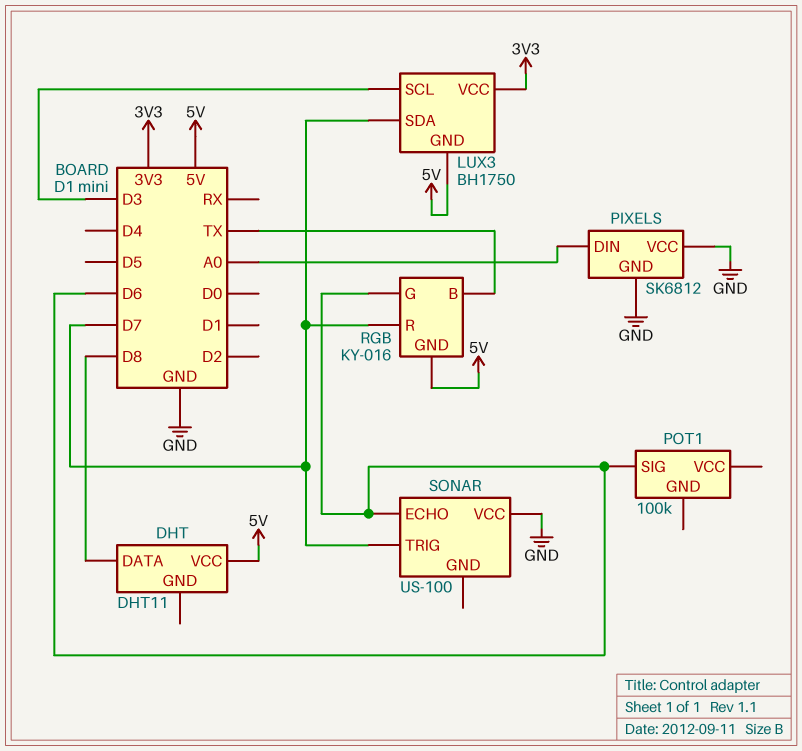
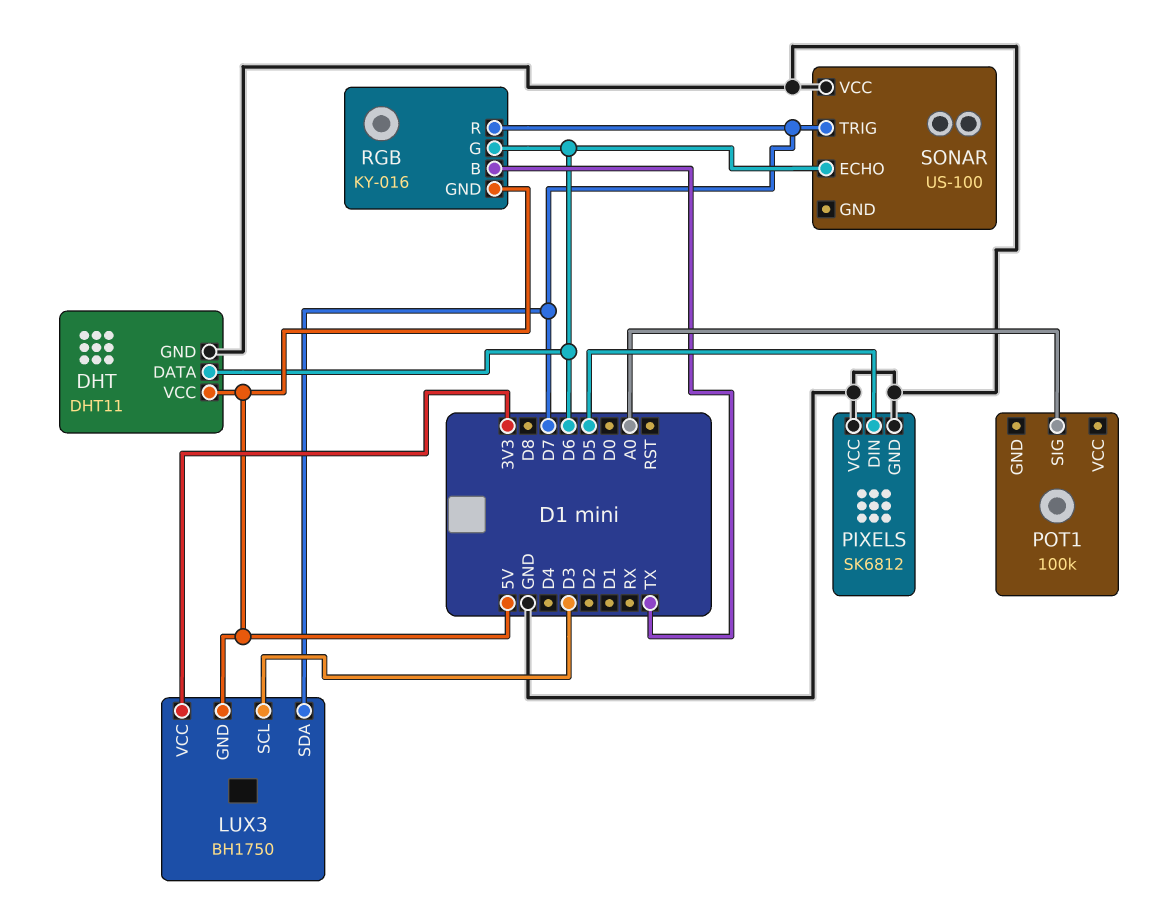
DHT pin DATA: D8 -> D6
DHT pin GND: none -> GND
PIXELS pin DIN: A0 -> D5
POT1 pin SIG: D6 -> A0

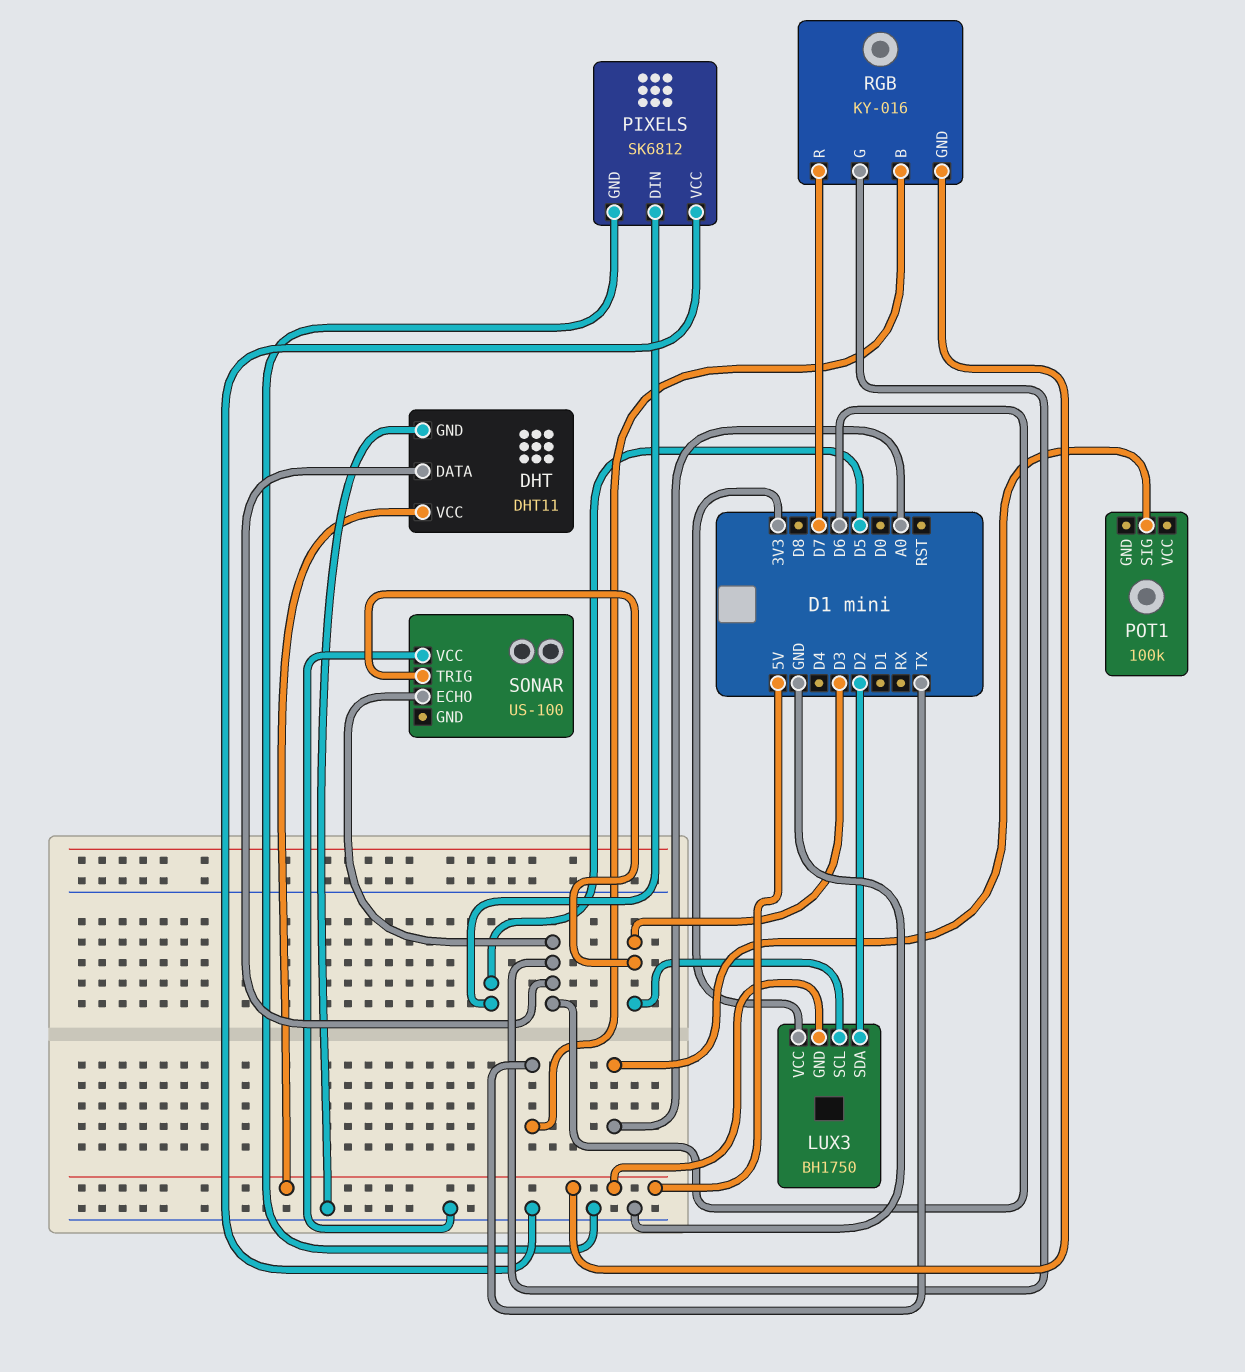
LUX3 pin SDA: D7 -> D2
SONAR pin TRIG: D7 -> D3

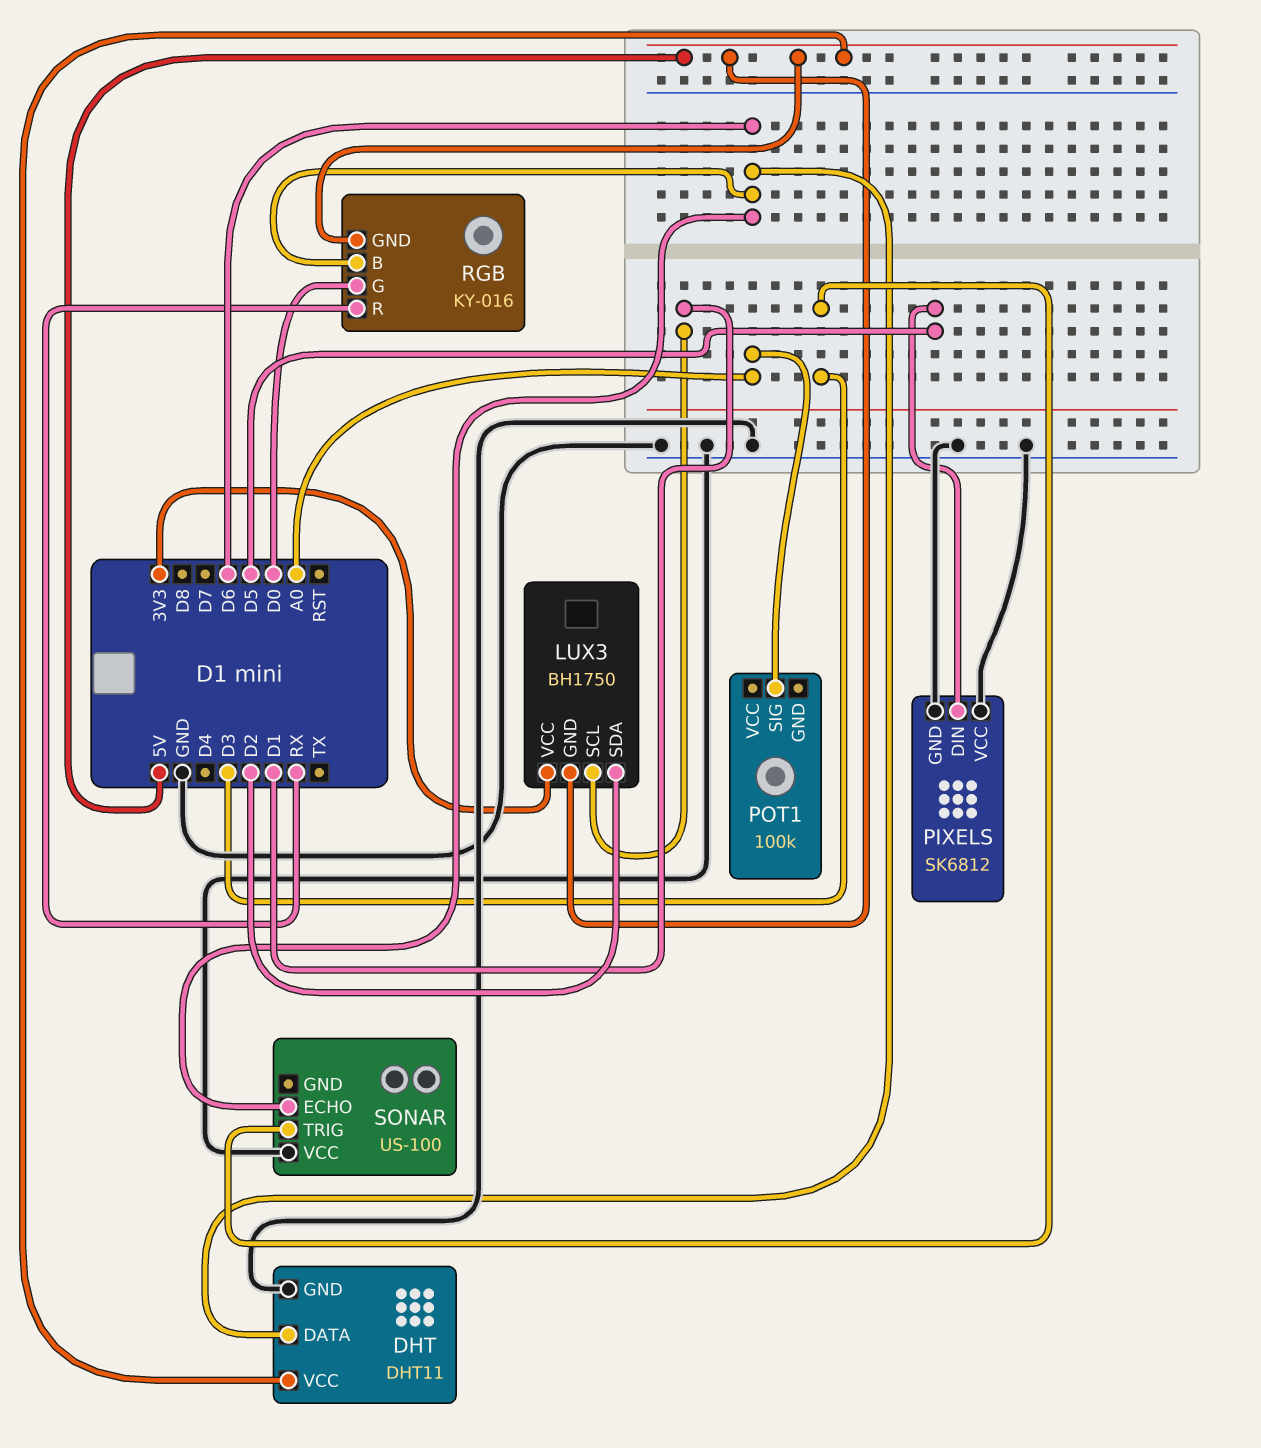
LUX3 pin SCL: D3 -> D1
RGB pin B: TX -> D6
RGB pin G: D6 -> D0
RGB pin R: D7 -> RX

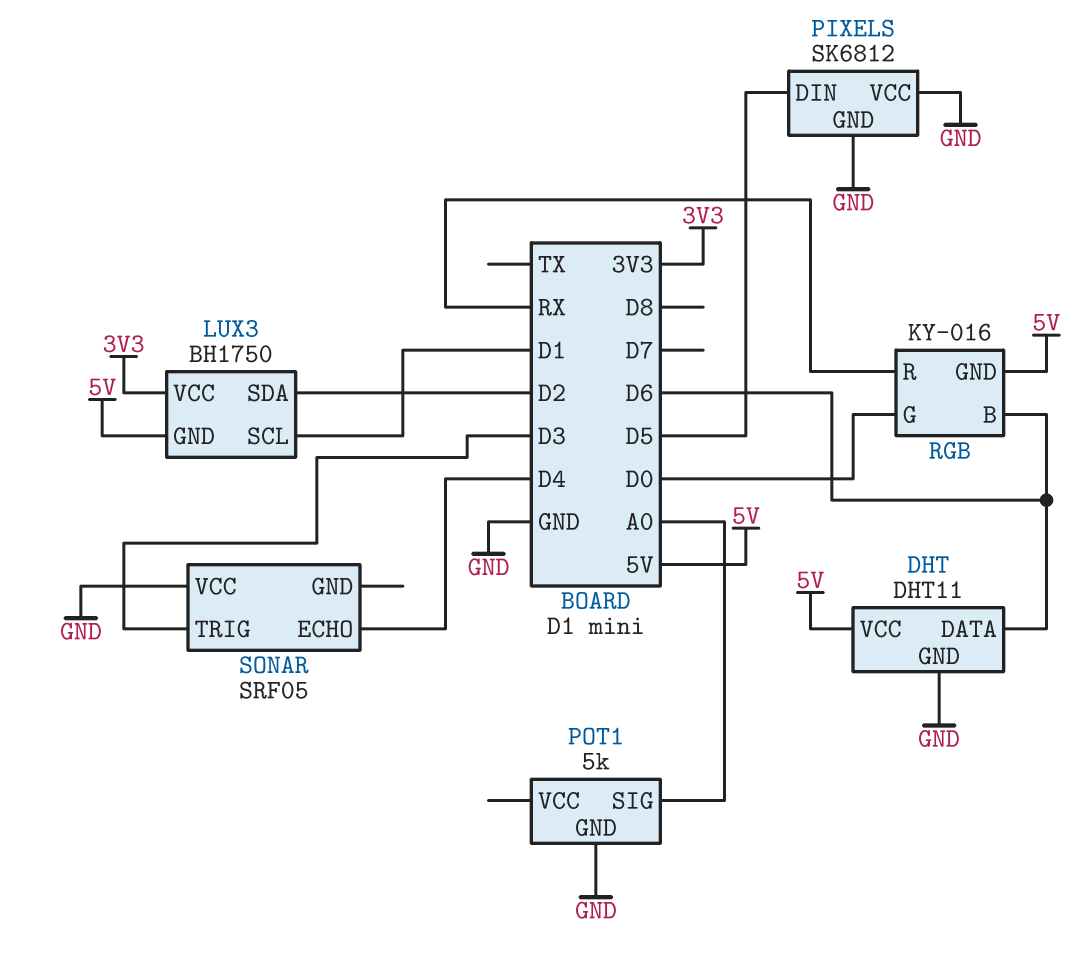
POT1: 100k -> 5k
POT1 pin GND: none -> GND
SONAR: US-100 -> SRF05
SONAR pin ECHO: D6 -> D4

